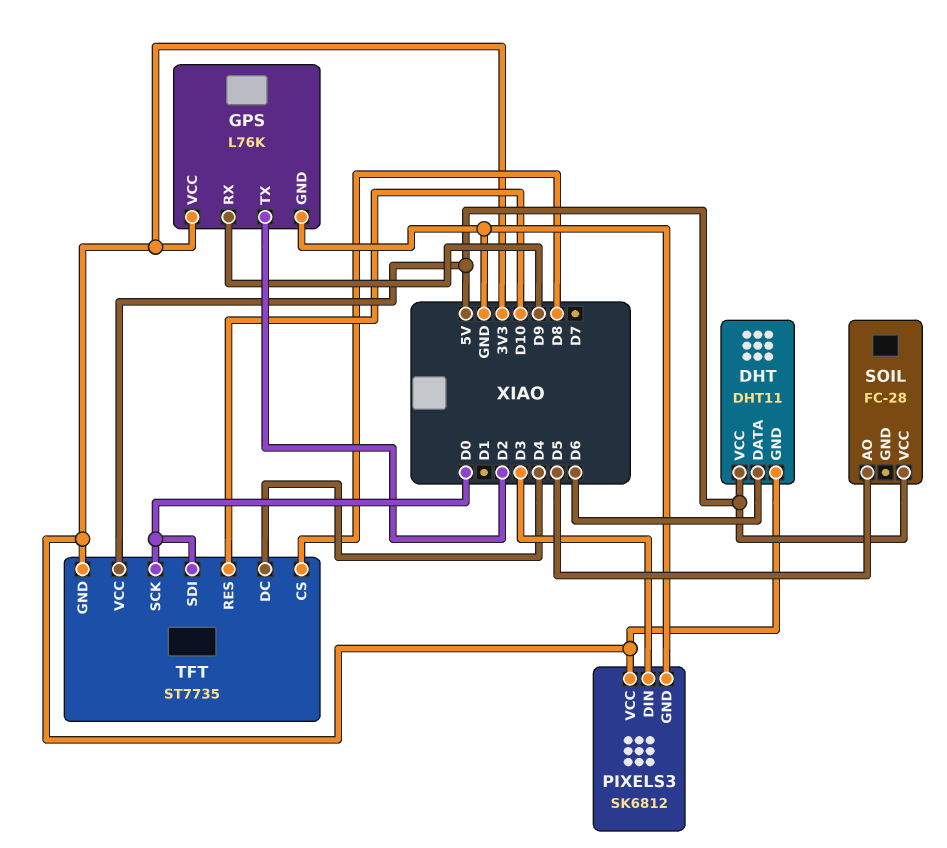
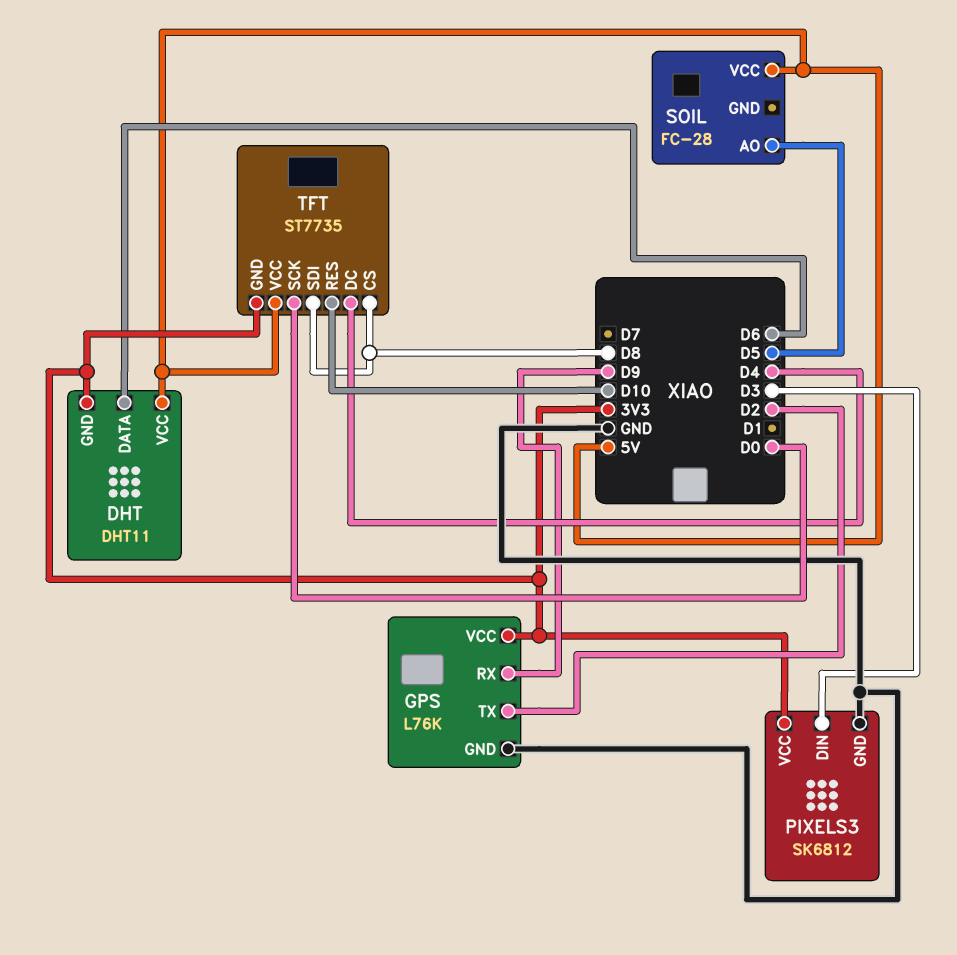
TFT pin SDI: D0 -> D8

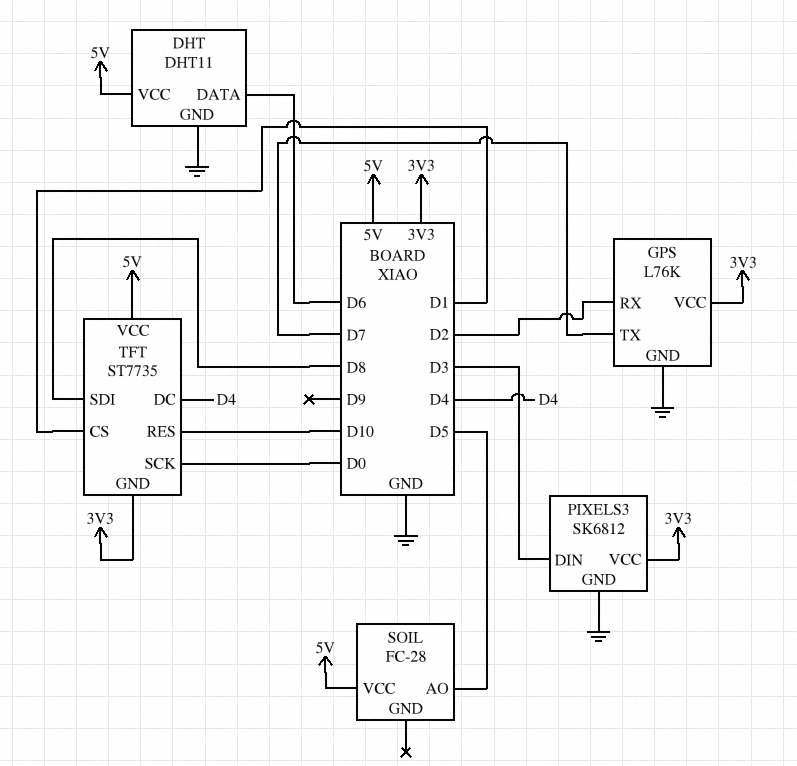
DHT pin GND: 3V3 -> GND
GPS pin RX: D9 -> D2
GPS pin TX: D2 -> D7
TFT pin CS: D8 -> D1

